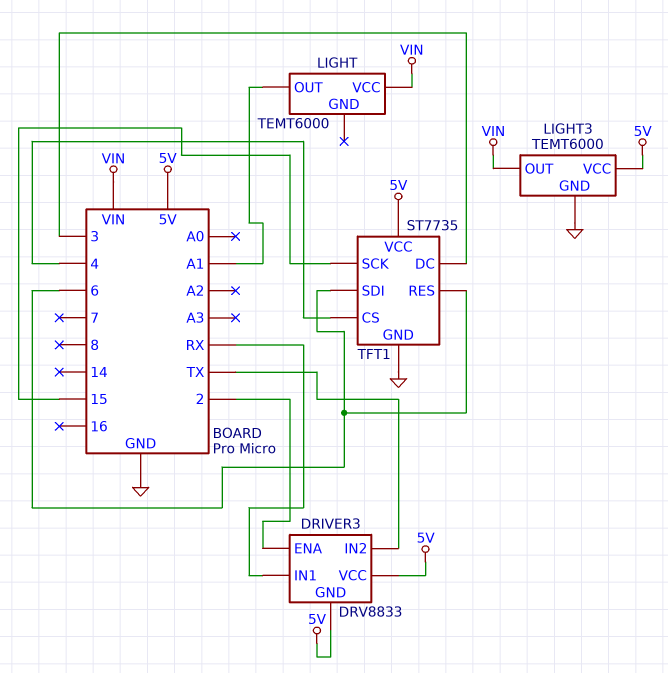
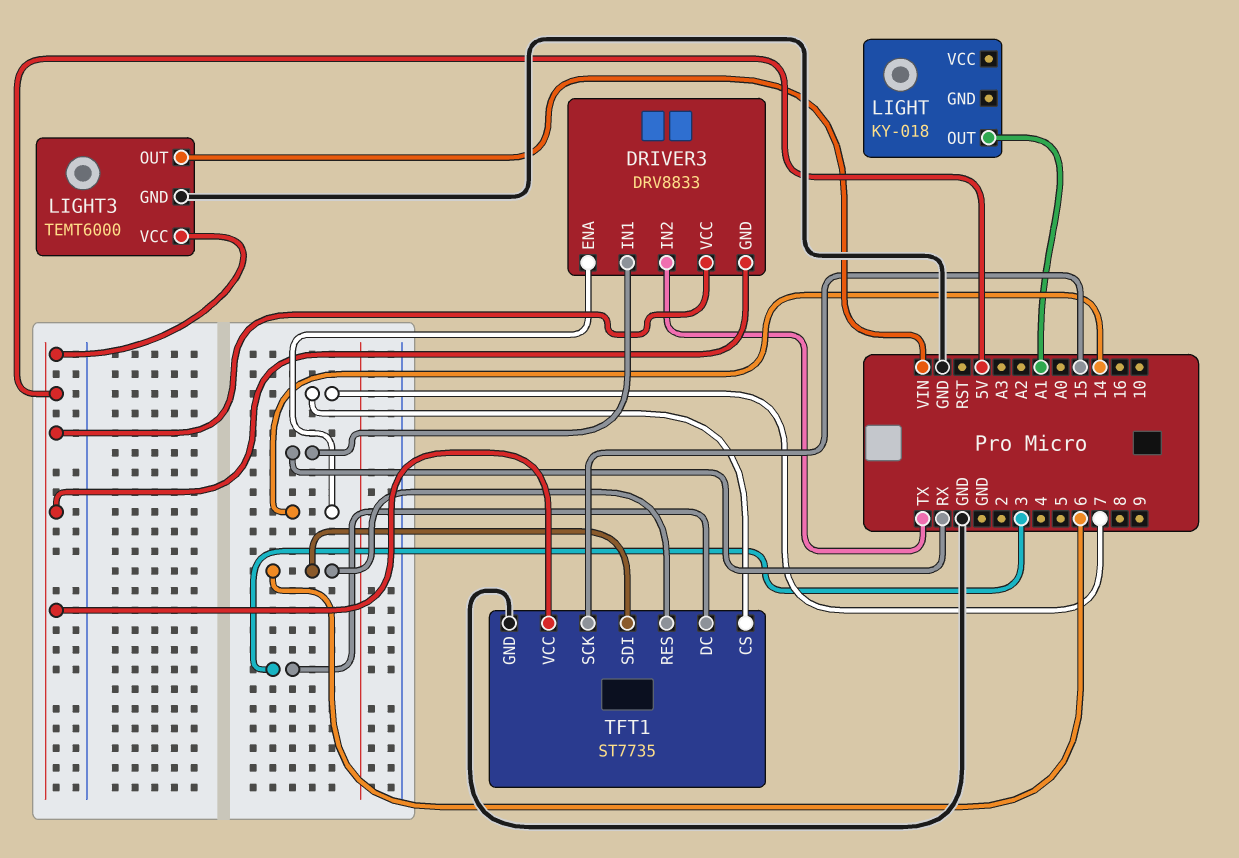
DRIVER3 pin ENA: 2 -> 14
LIGHT: TEMT6000 -> KY-018
LIGHT pin VCC: VIN -> none
TFT1 pin CS: 4 -> 7

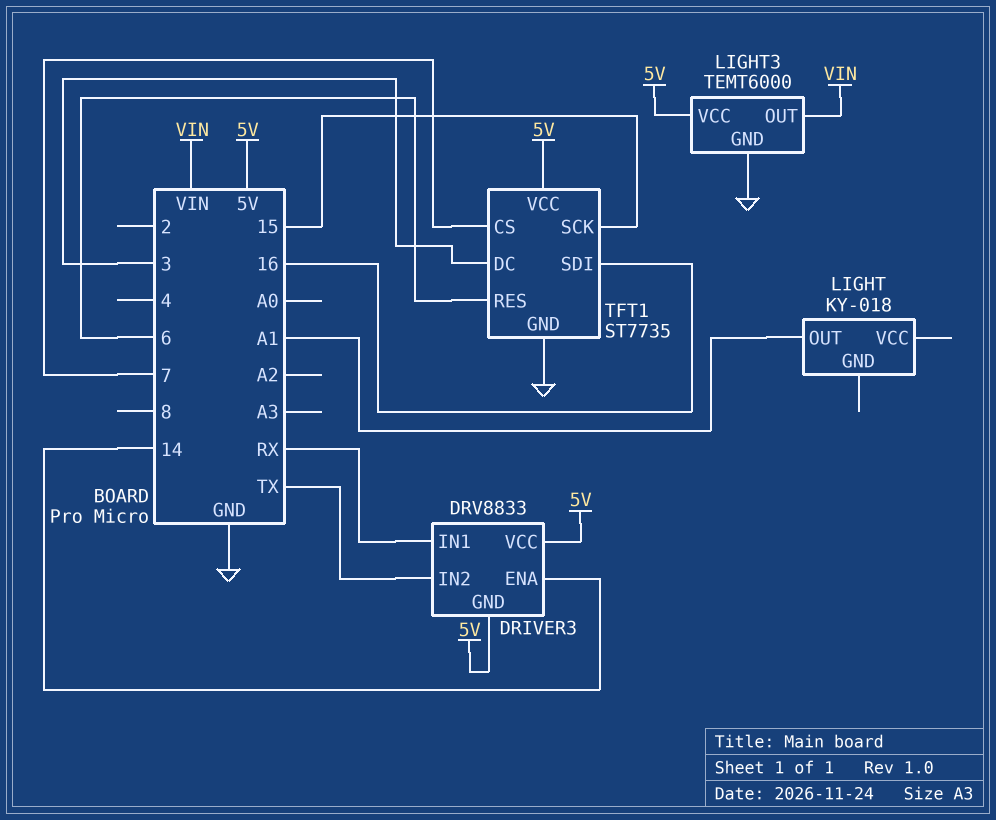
TFT1 pin SDI: 6 -> 16

